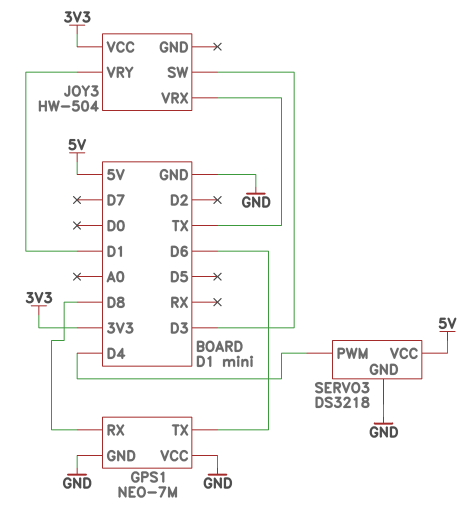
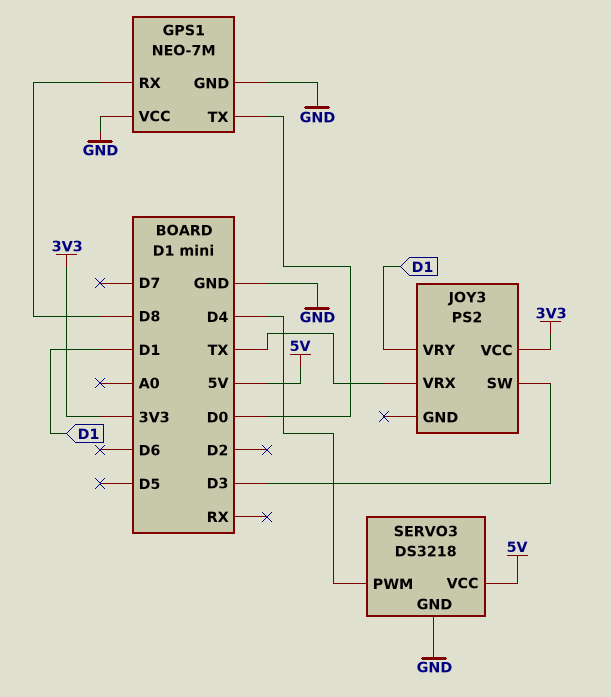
GPS1 pin TX: D6 -> D0
JOY3: HW-504 -> PS2

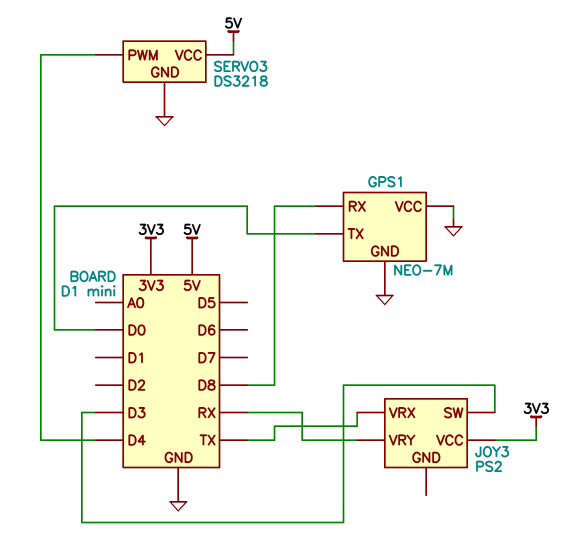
JOY3 pin VRY: D1 -> RX

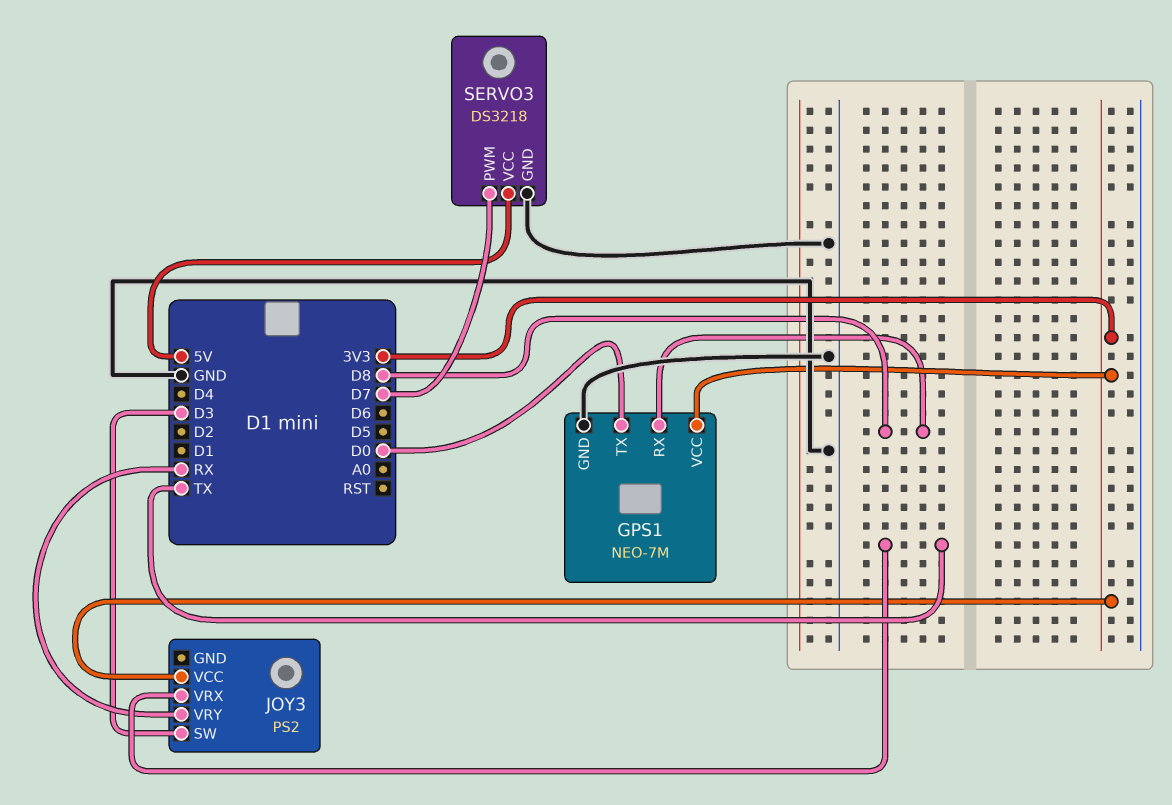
GPS1 pin VCC: GND -> 3V3
SERVO3 pin PWM: D4 -> D7

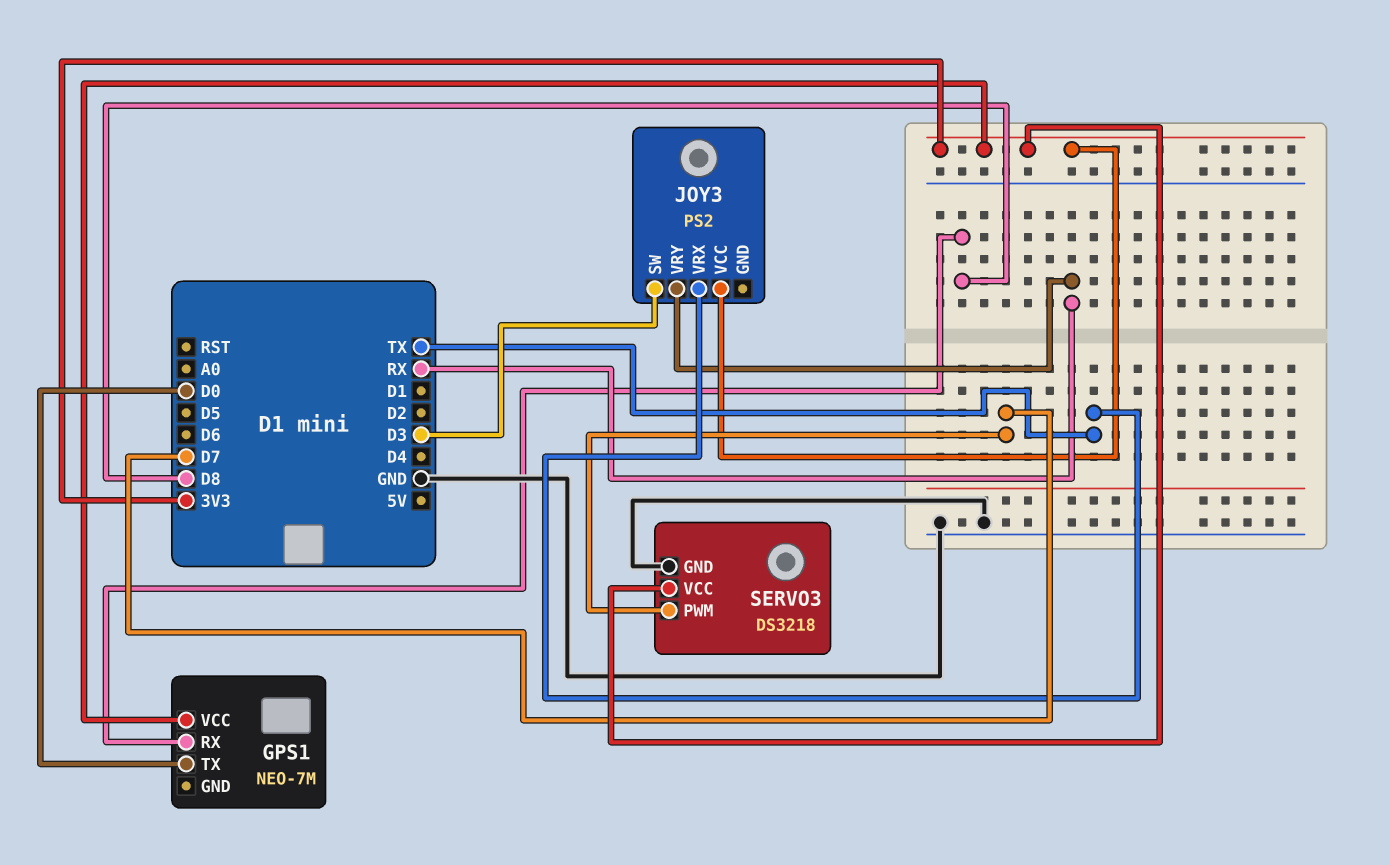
GPS1 pin GND: GND -> none
SERVO3 pin VCC: 5V -> 3V3

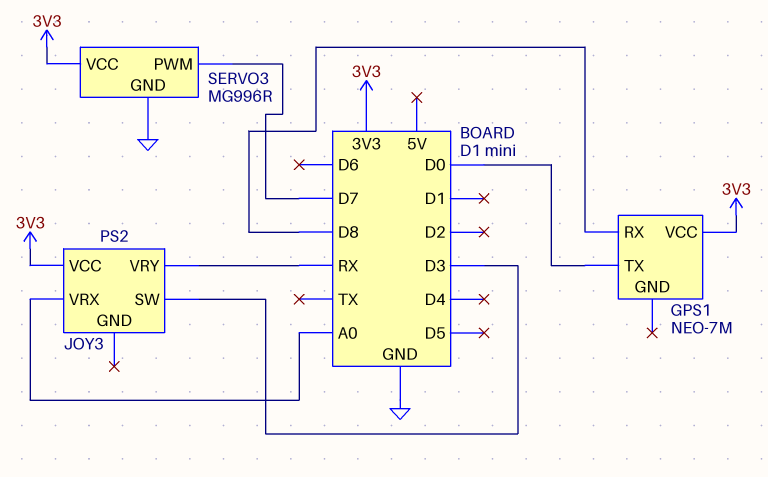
JOY3 pin VRX: TX -> A0
SERVO3: DS3218 -> MG996R

